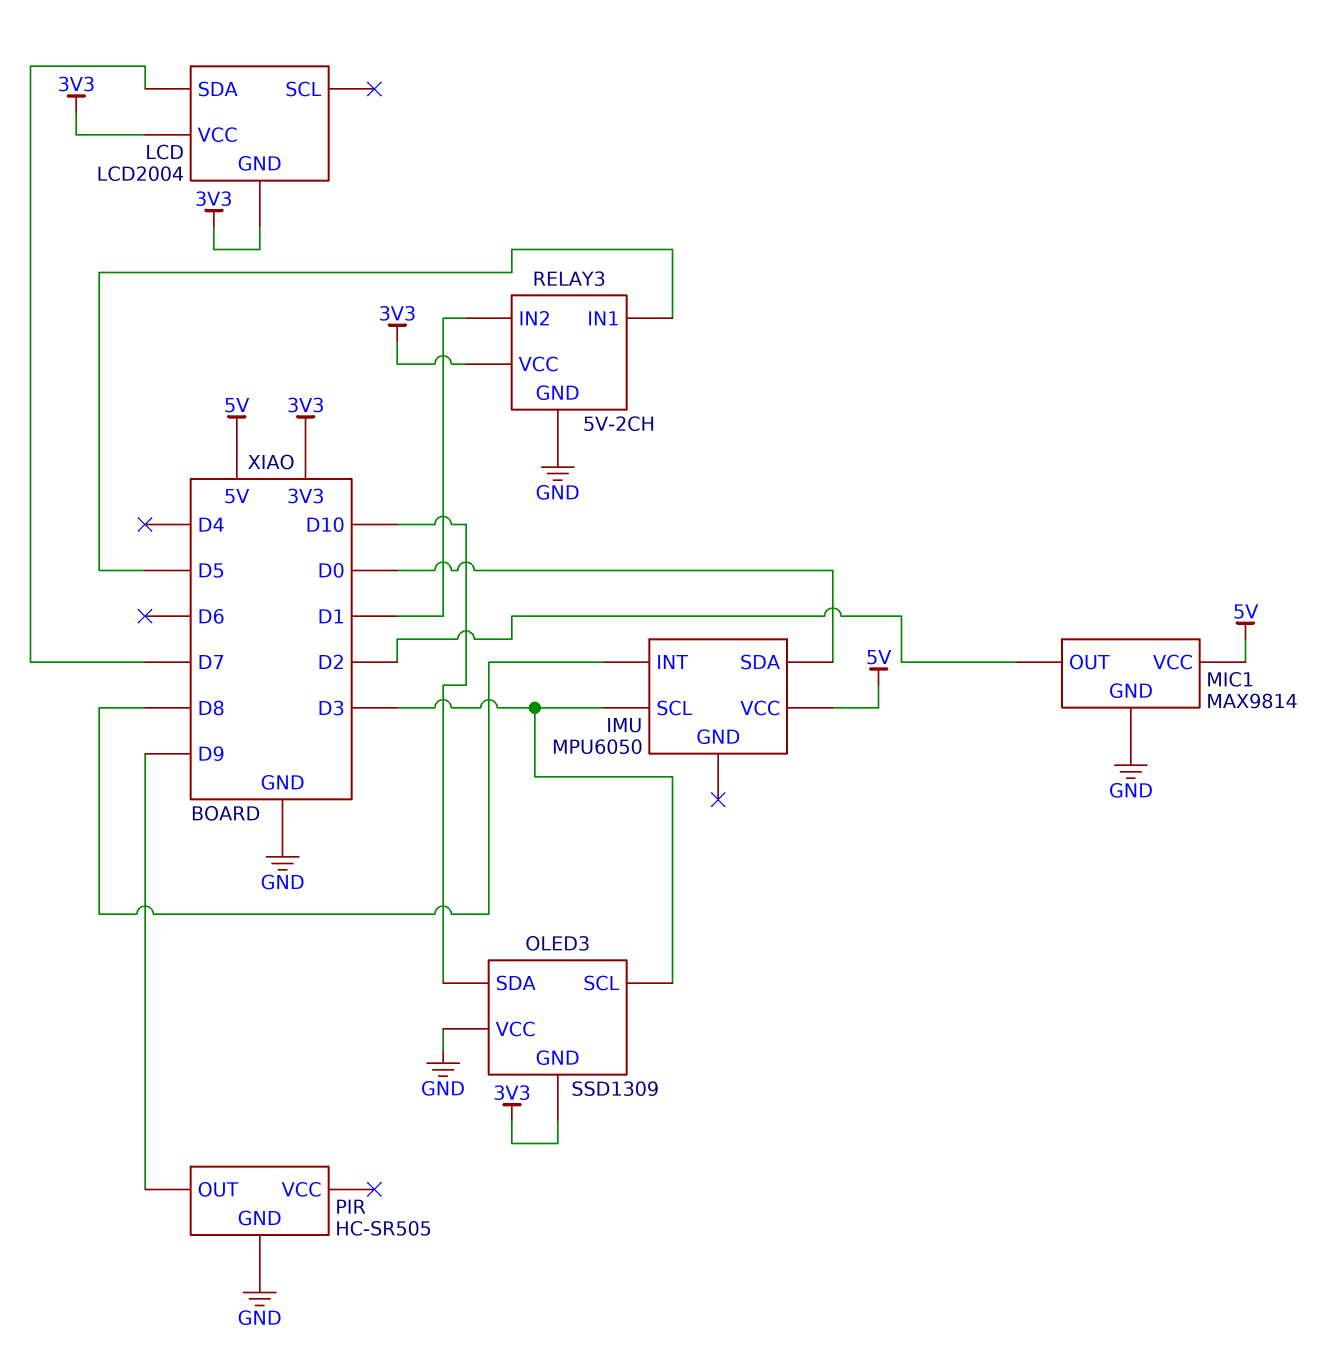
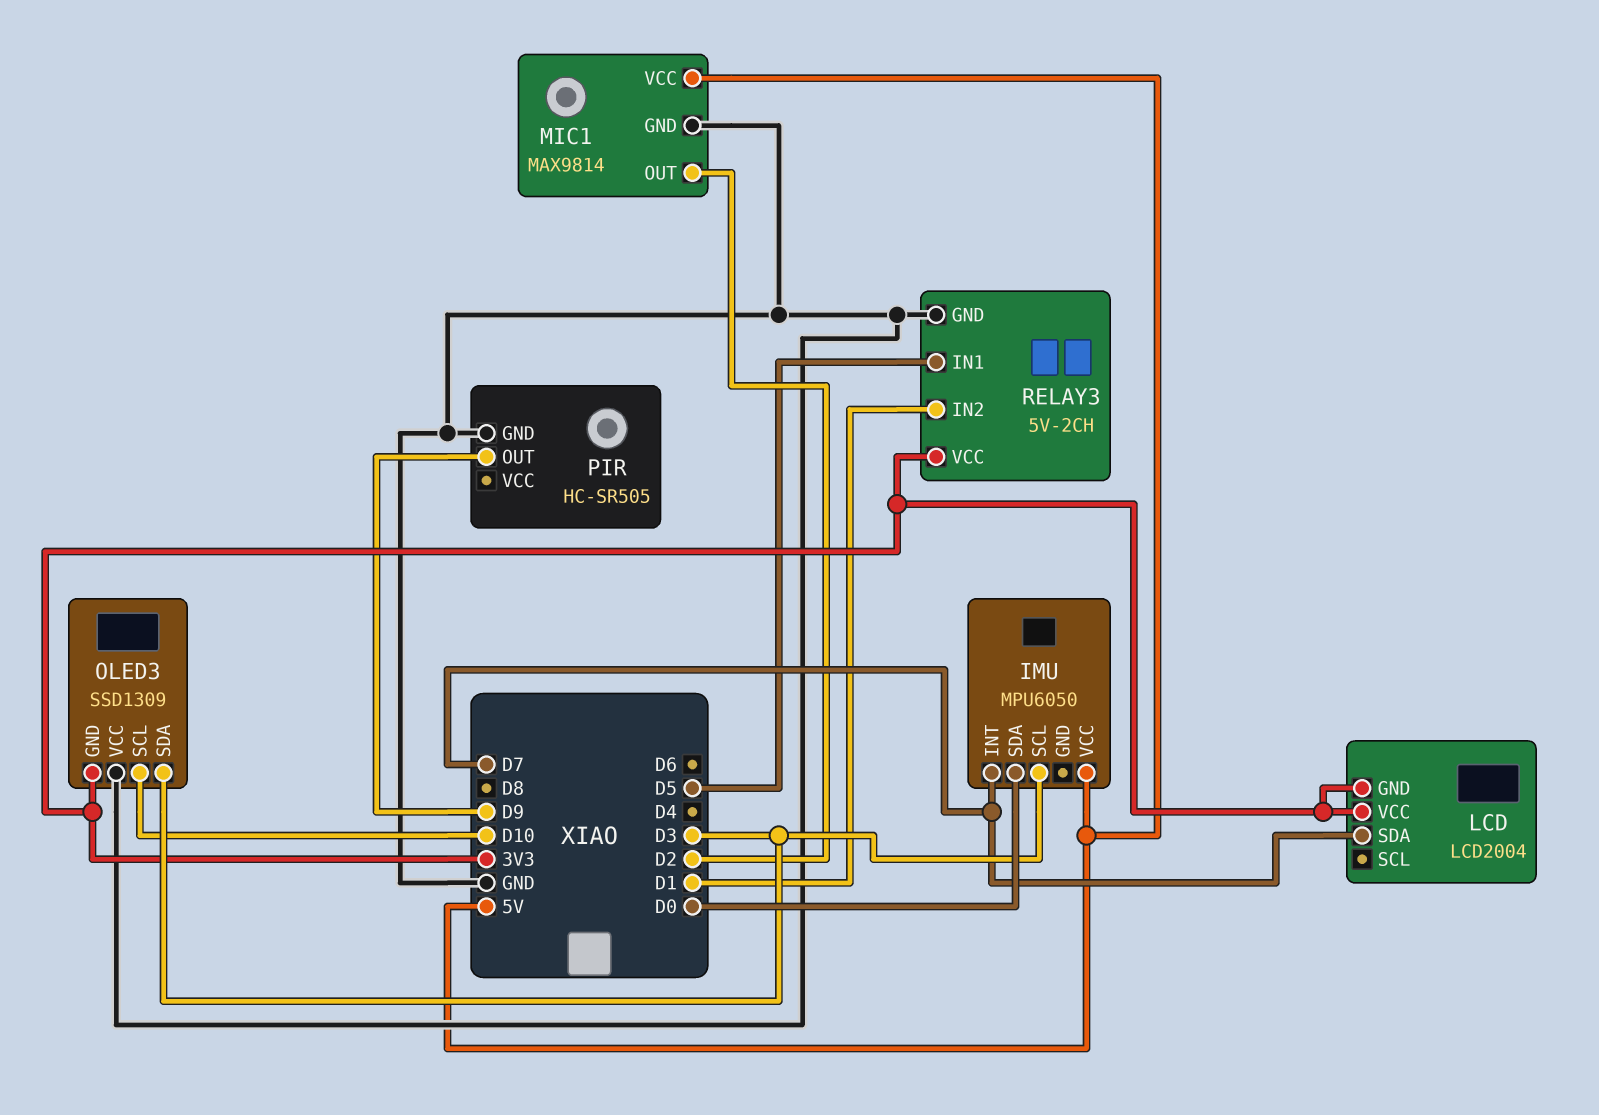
IMU pin INT: D8 -> D7
OLED3 pin SCL: D3 -> D10
OLED3 pin SDA: D10 -> D3

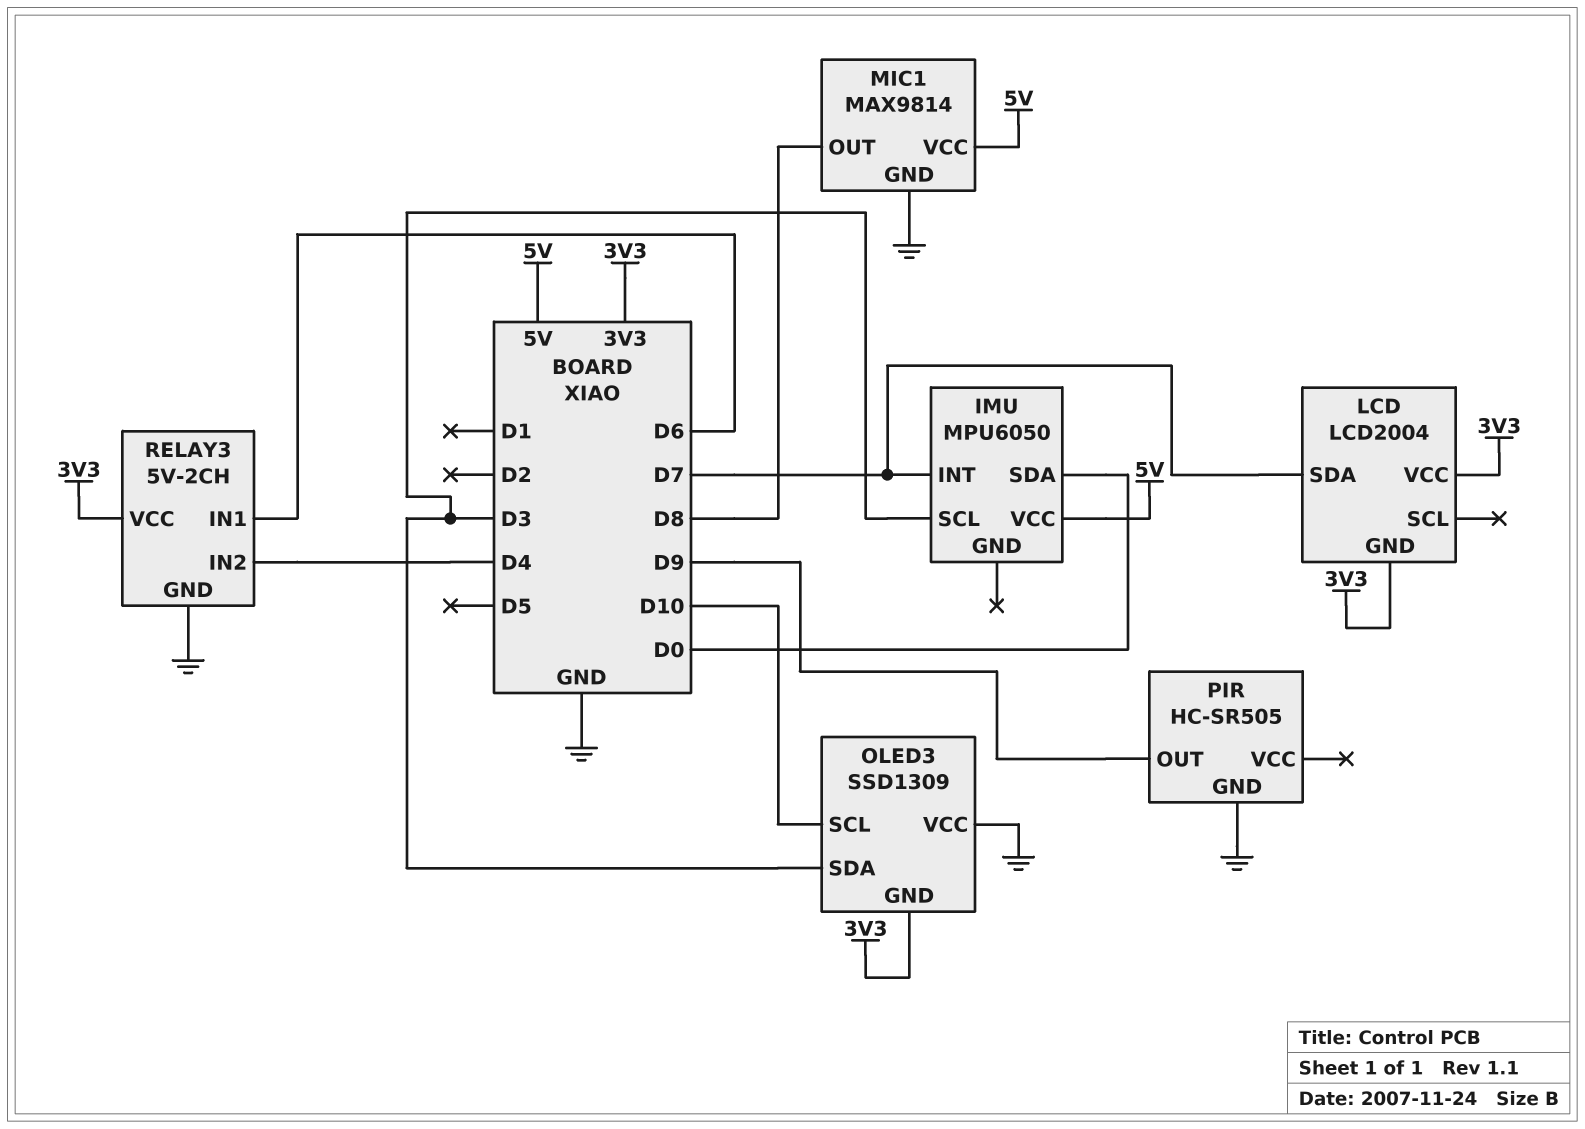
MIC1 pin OUT: D2 -> D8
RELAY3 pin IN1: D5 -> D6
RELAY3 pin IN2: D1 -> D4

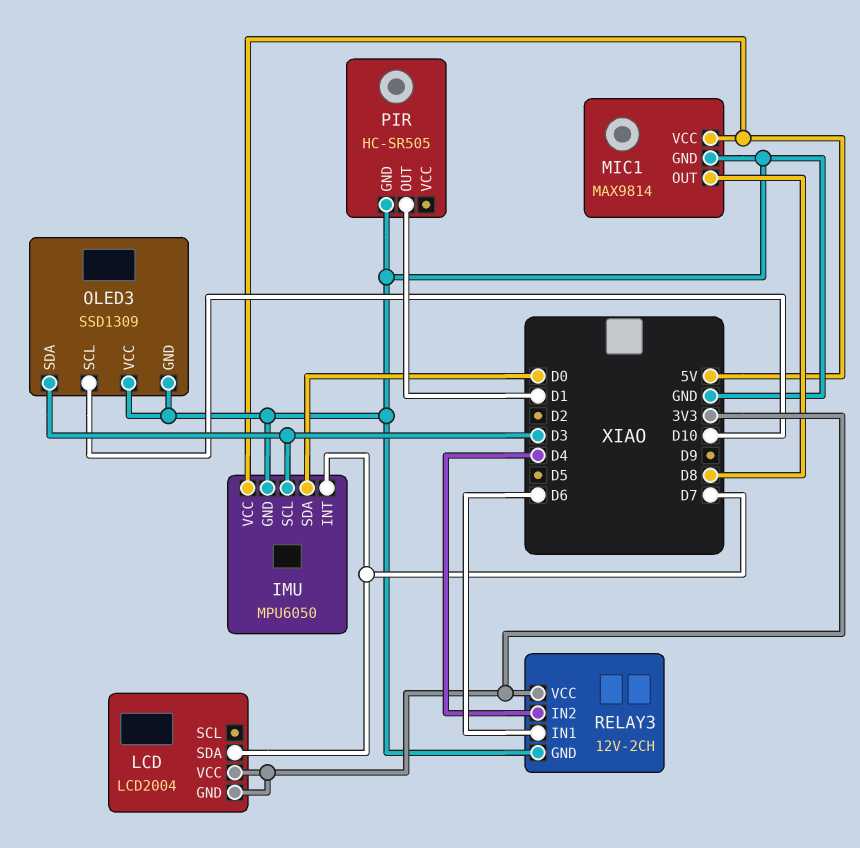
IMU pin GND: none -> GND
OLED3 pin GND: 3V3 -> GND
PIR pin OUT: D9 -> D1
RELAY3: 5V-2CH -> 12V-2CH

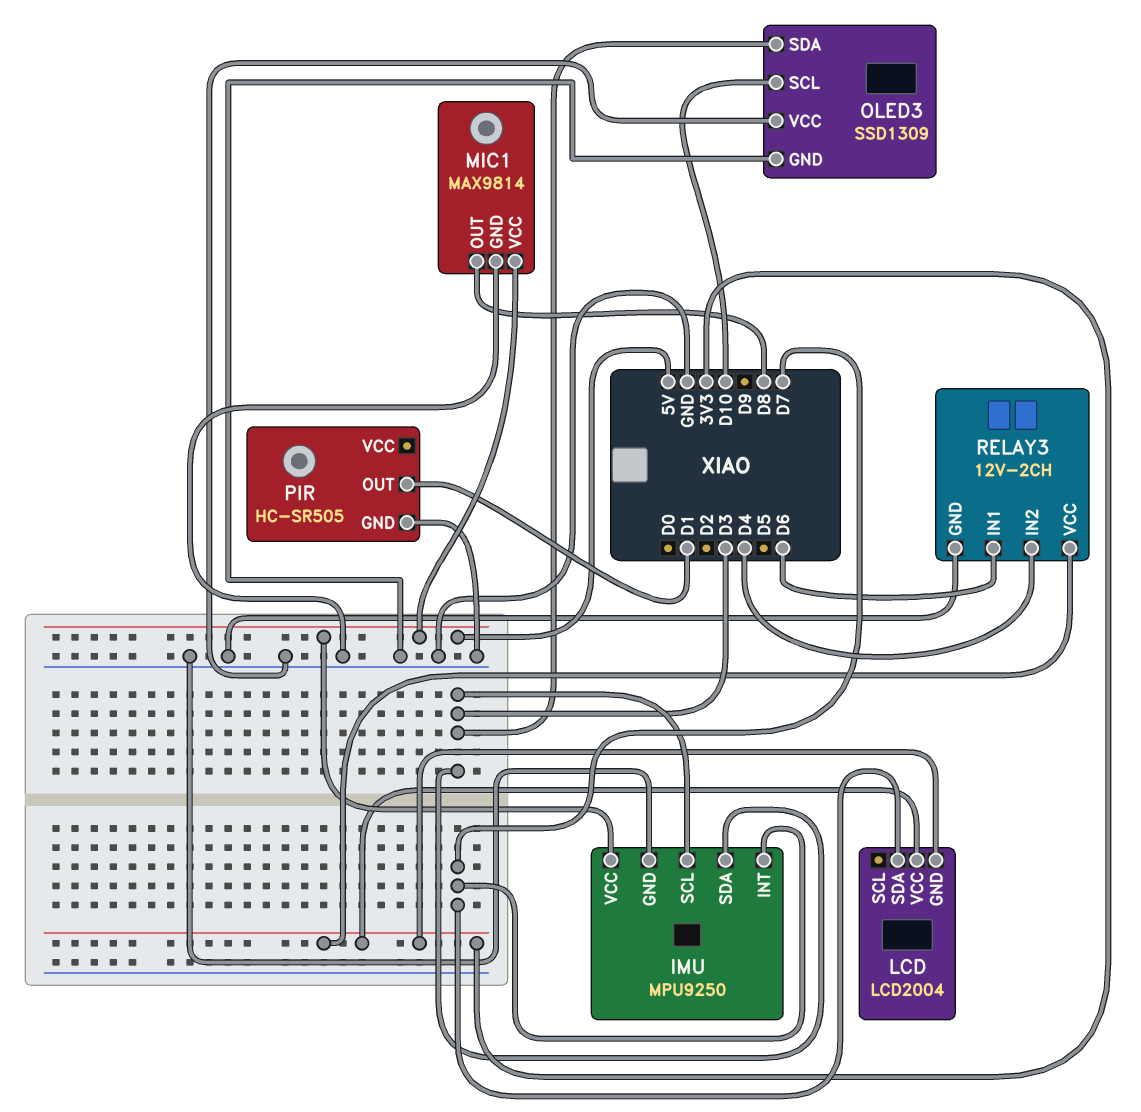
IMU: MPU6050 -> MPU9250
IMU pin SDA: D0 -> D3

